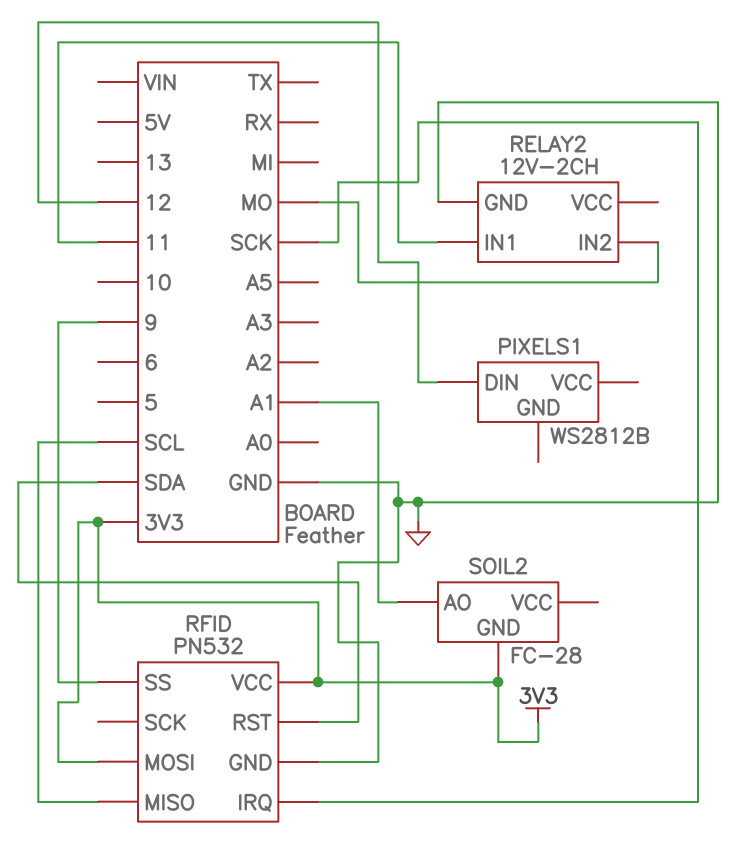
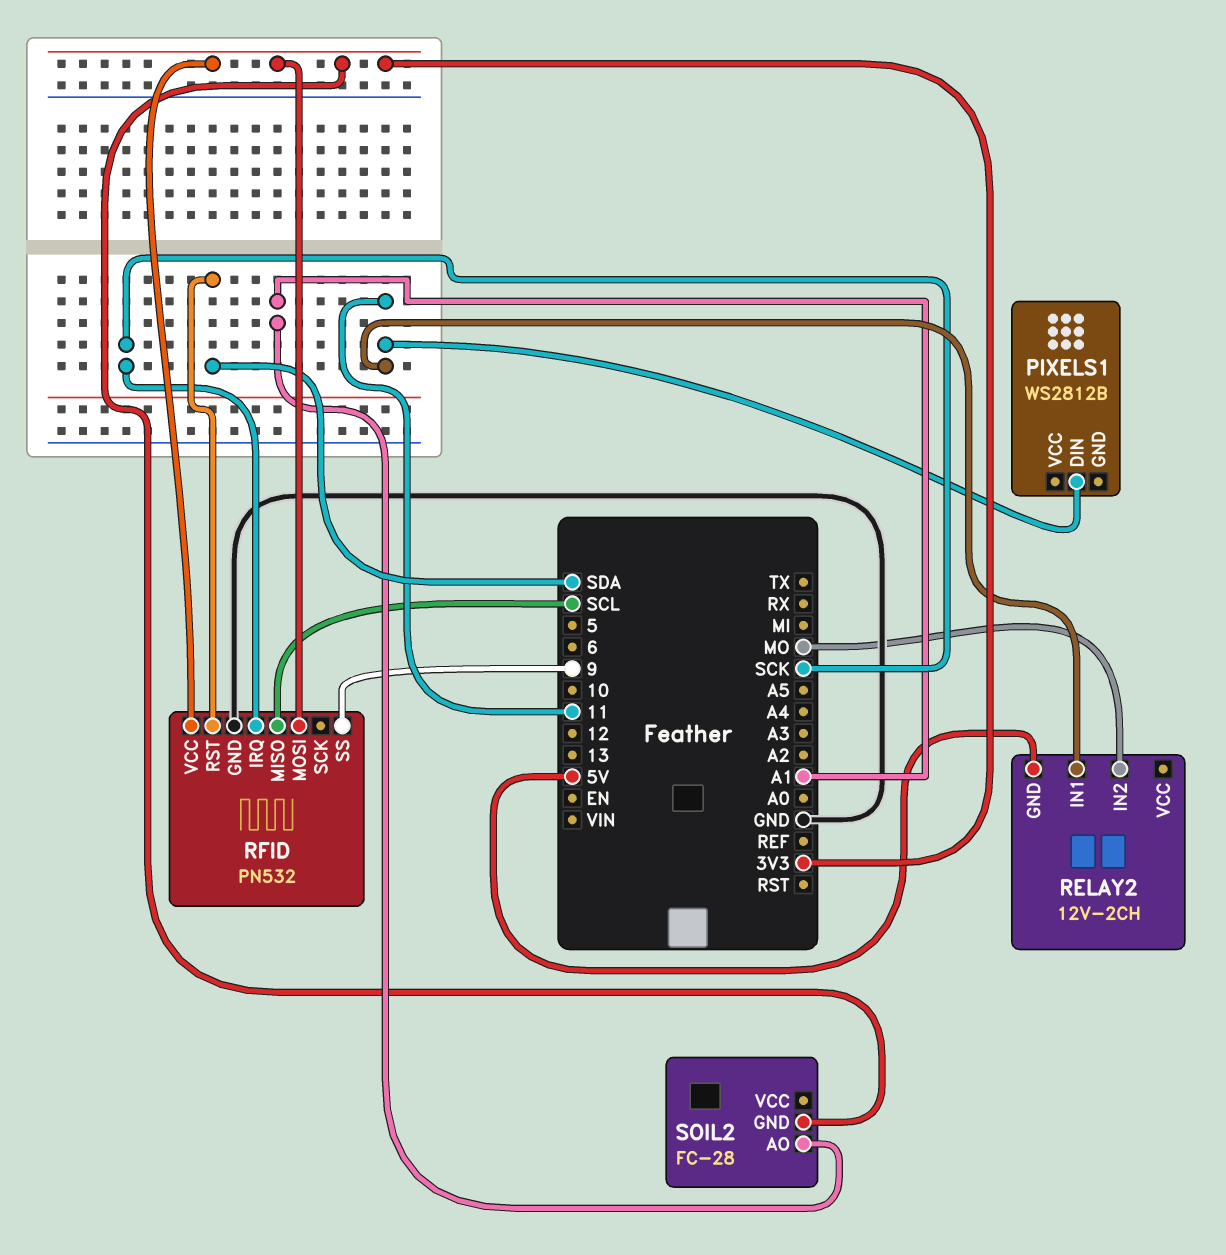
PIXELS1 pin DIN: 12 -> 11
RELAY2 pin GND: GND -> 5V

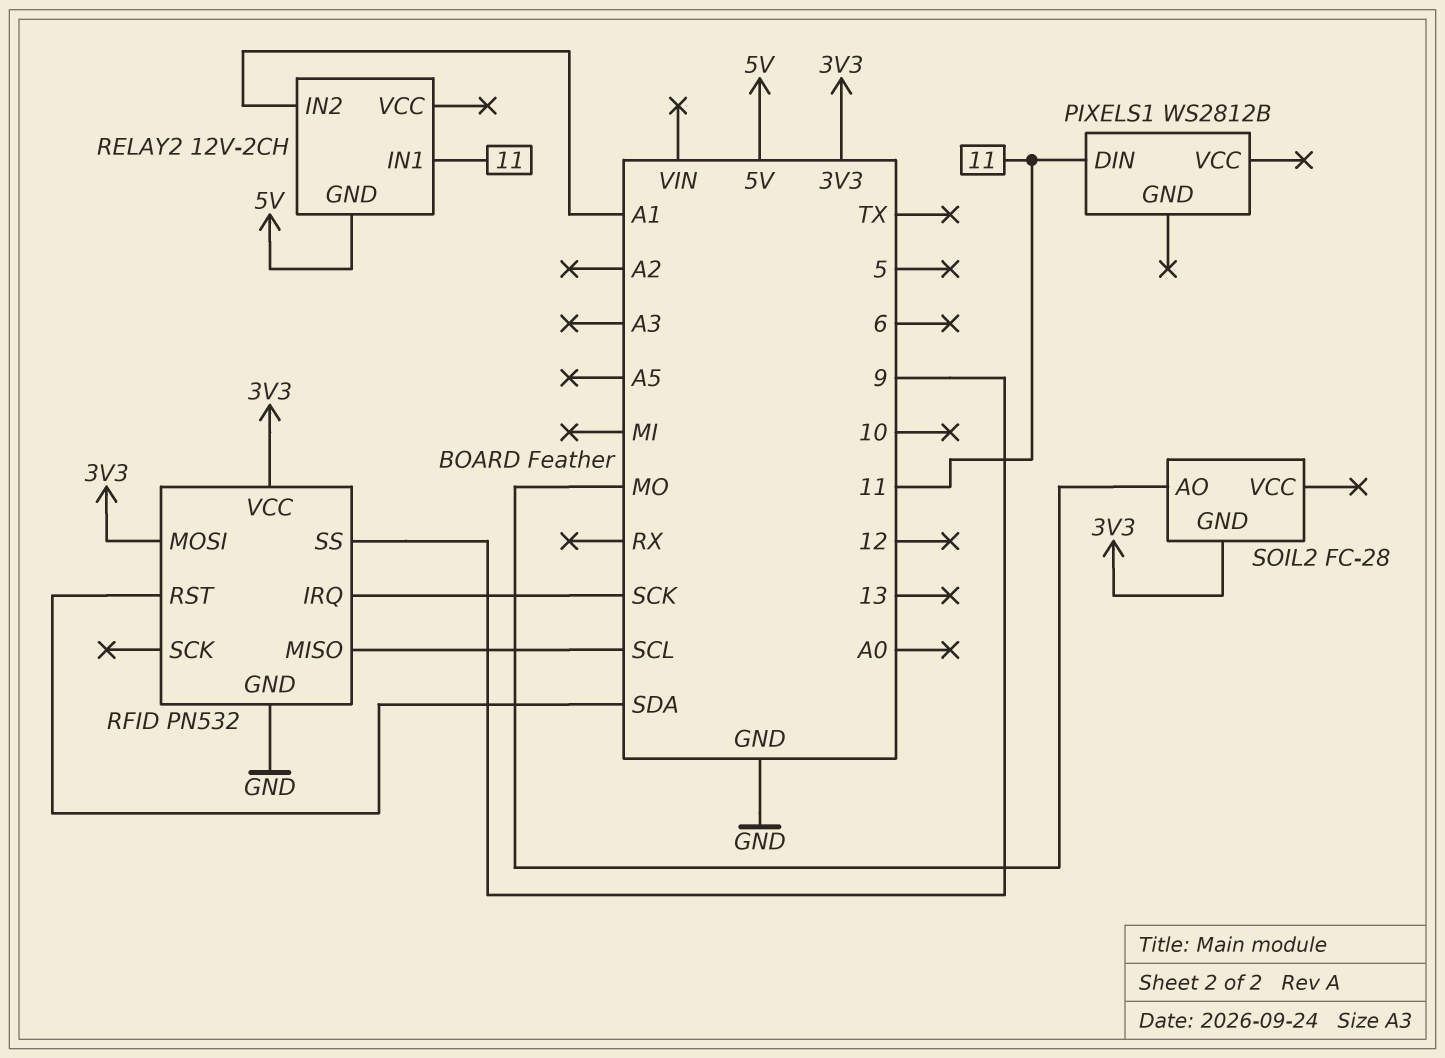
RELAY2 pin IN2: MO -> A1
SOIL2 pin AO: A1 -> MO

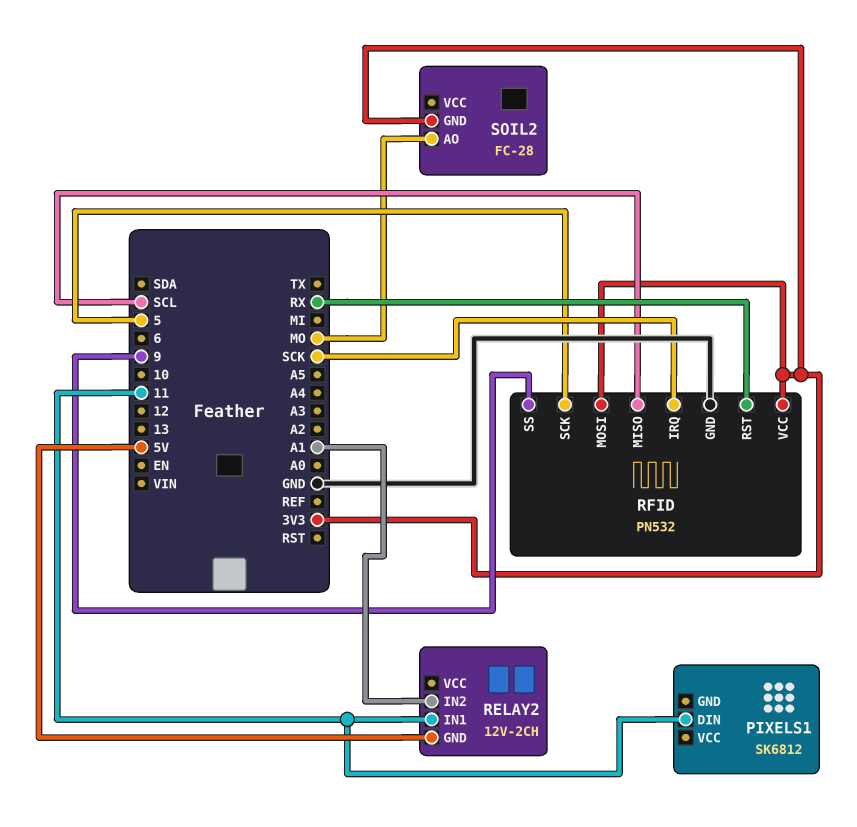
PIXELS1: WS2812B -> SK6812
RFID pin RST: SDA -> RX
RFID pin SCK: none -> 5

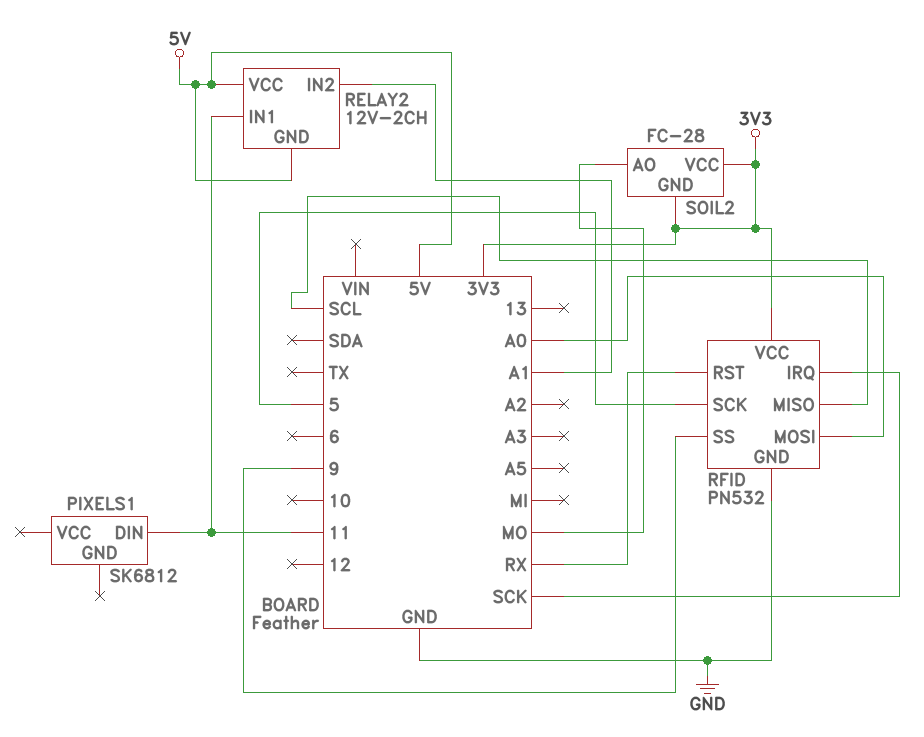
RELAY2 pin VCC: none -> 5V
RFID pin MOSI: 3V3 -> A0
SOIL2 pin VCC: none -> 3V3

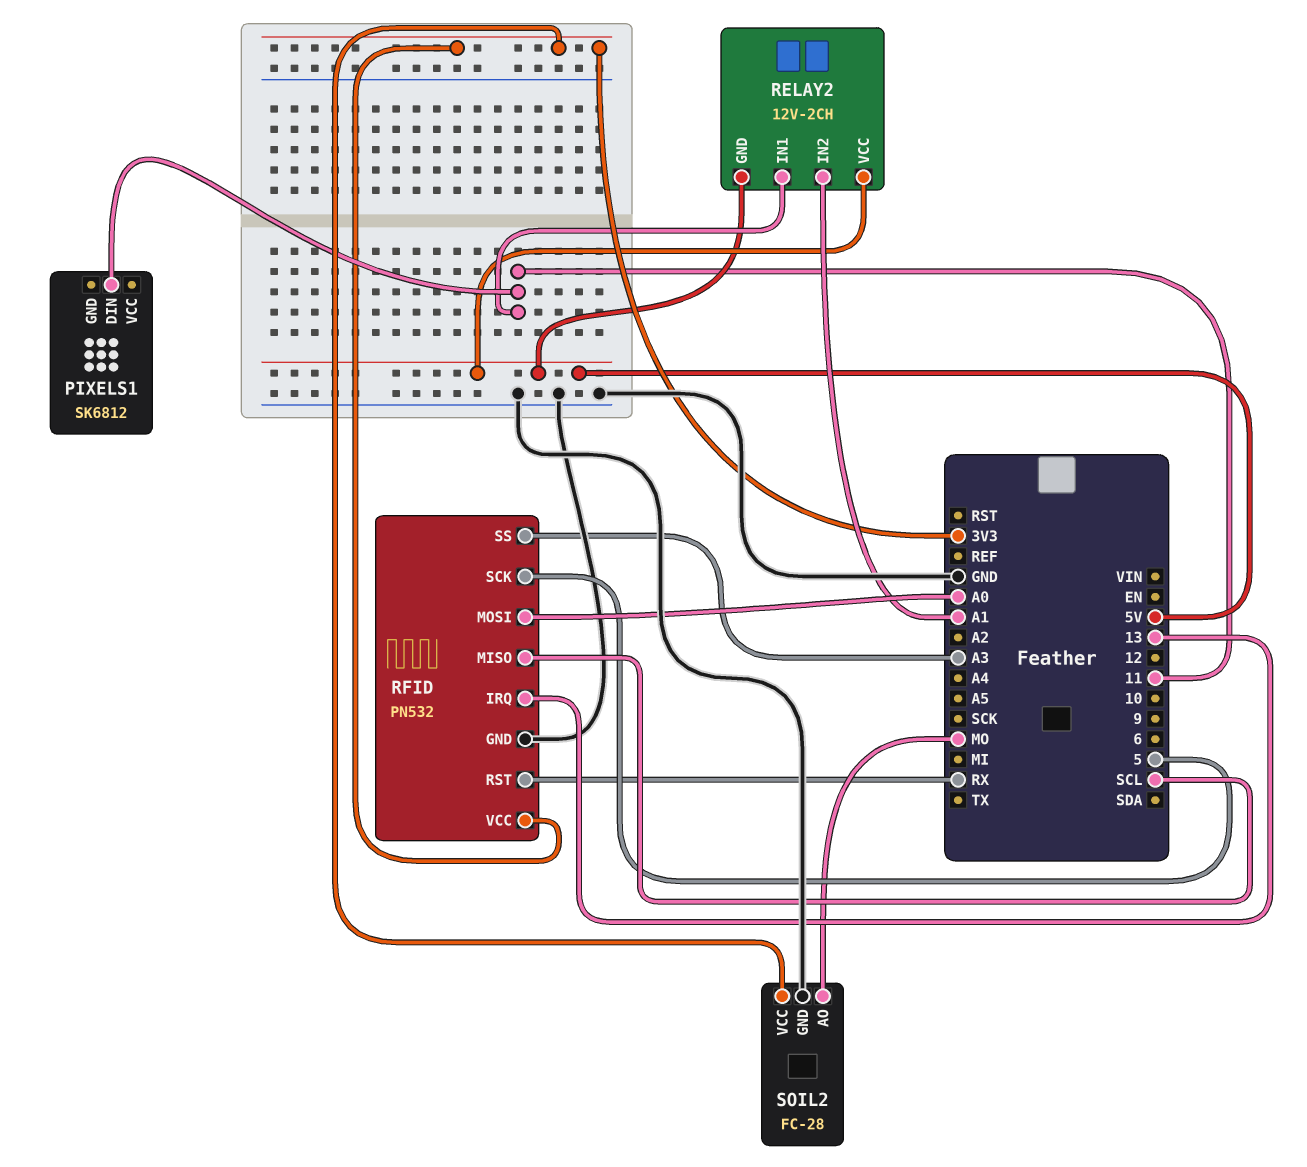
RFID pin IRQ: SCK -> 13
RFID pin SS: 9 -> A3
SOIL2 pin GND: 3V3 -> GND

